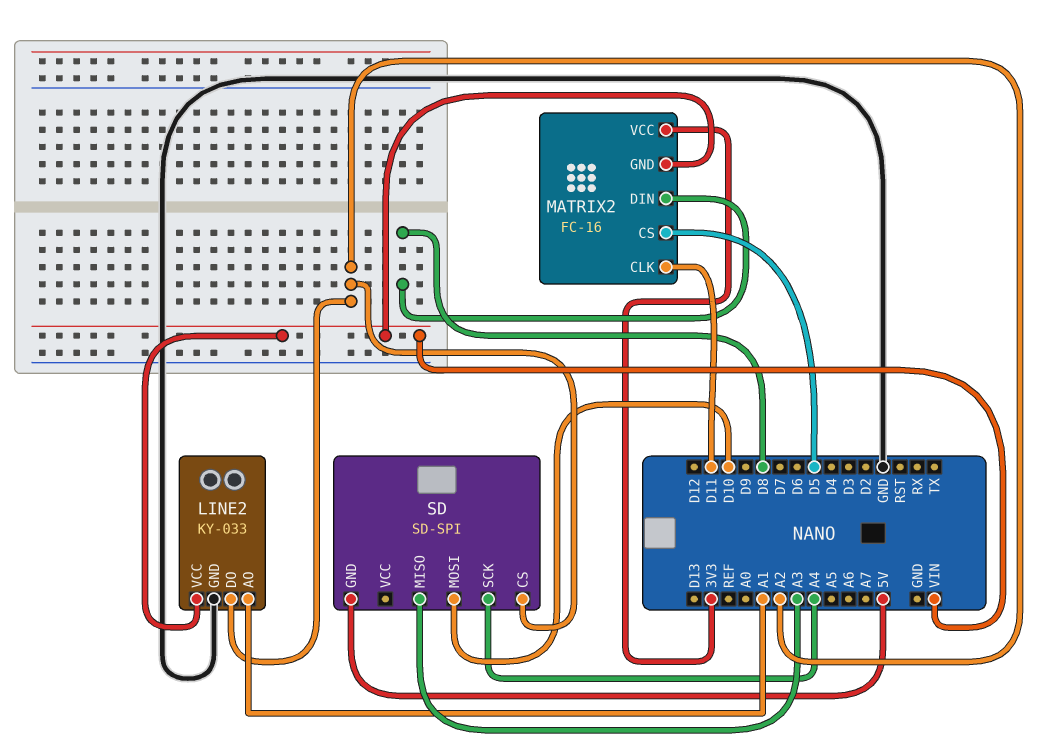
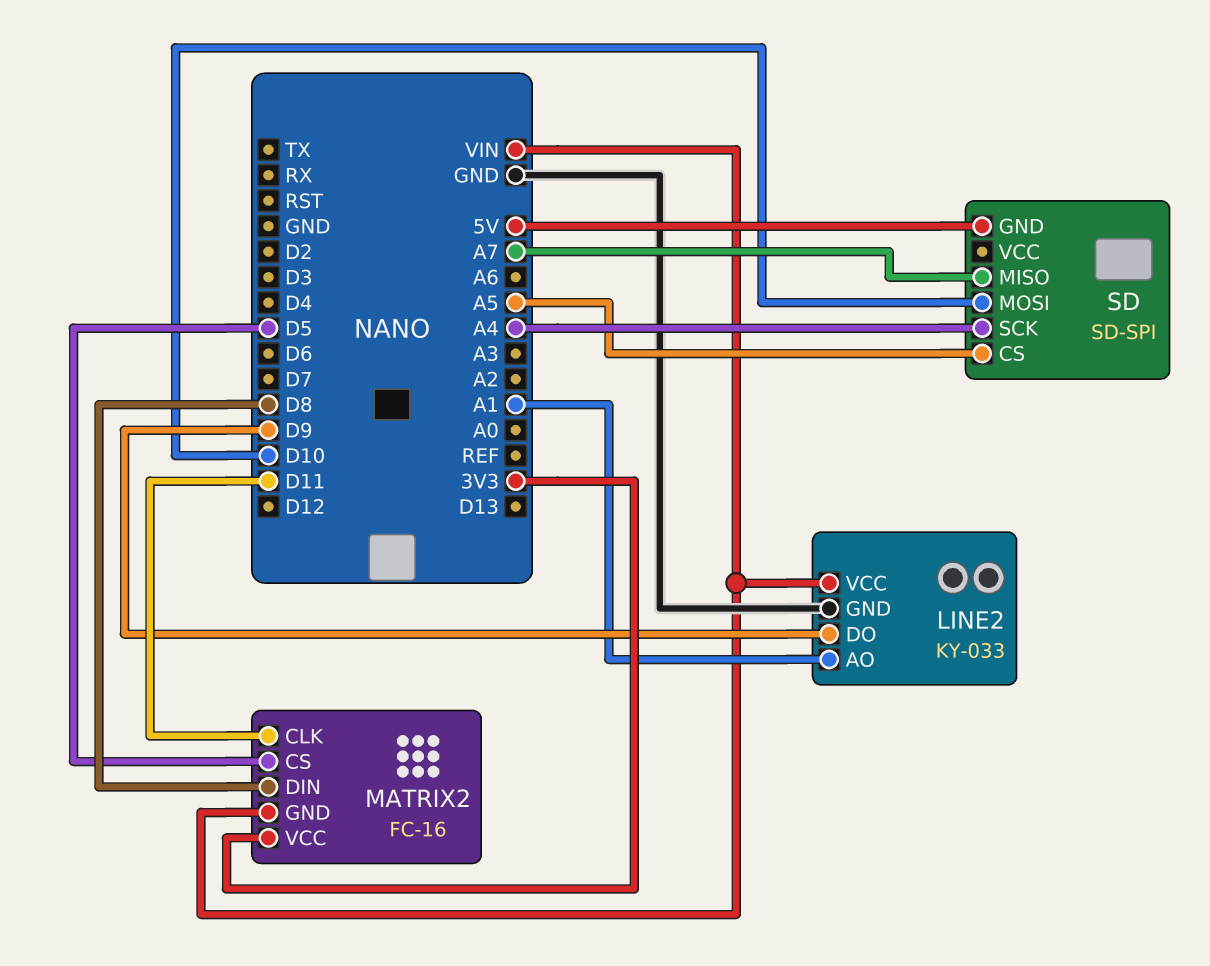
LINE2 pin DO: A2 -> D9
SD pin CS: A2 -> A5
SD pin MISO: A3 -> A7

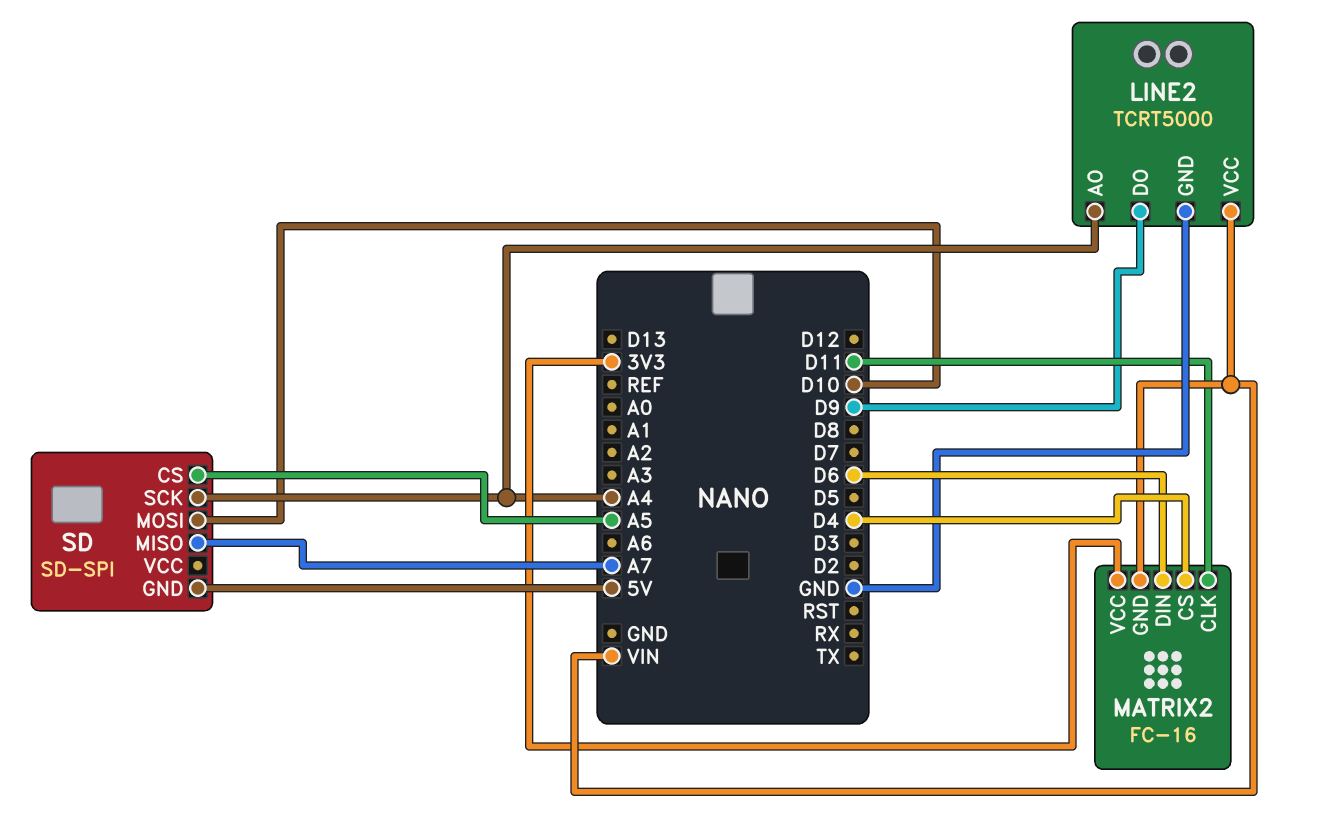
LINE2: KY-033 -> TCRT5000
LINE2 pin AO: A1 -> A4
MATRIX2 pin CS: D5 -> D4
MATRIX2 pin DIN: D8 -> D6

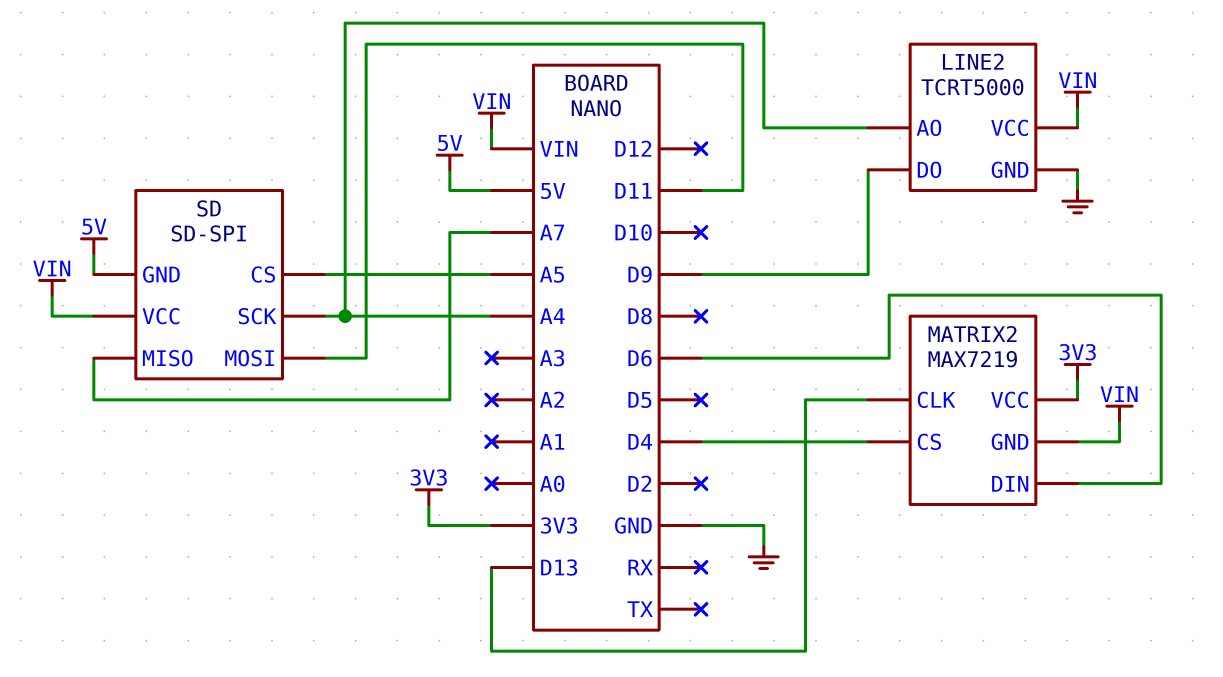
MATRIX2: FC-16 -> MAX7219
MATRIX2 pin CLK: D11 -> D13
SD pin MOSI: D10 -> D11
SD pin VCC: none -> VIN

